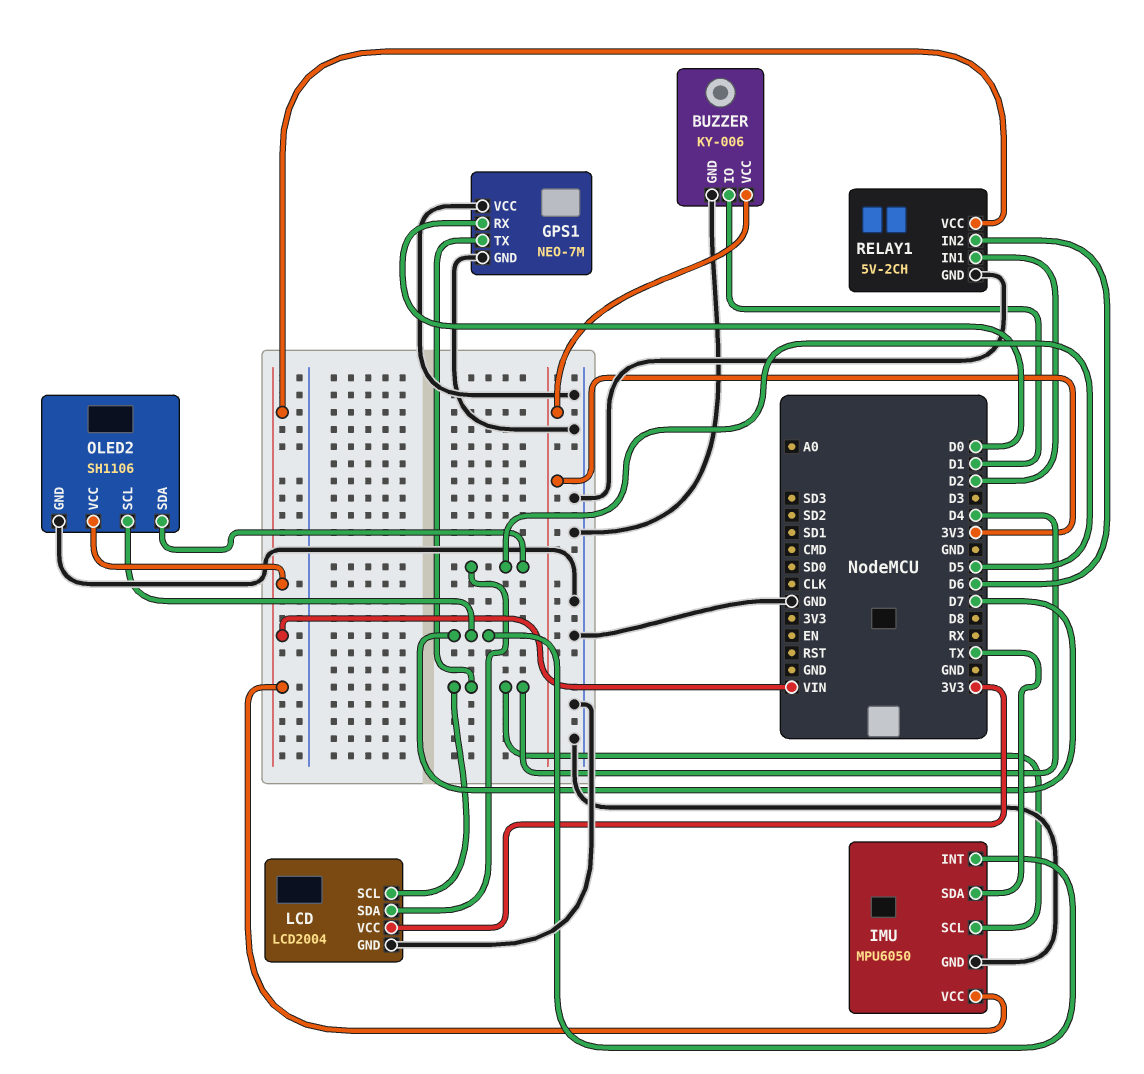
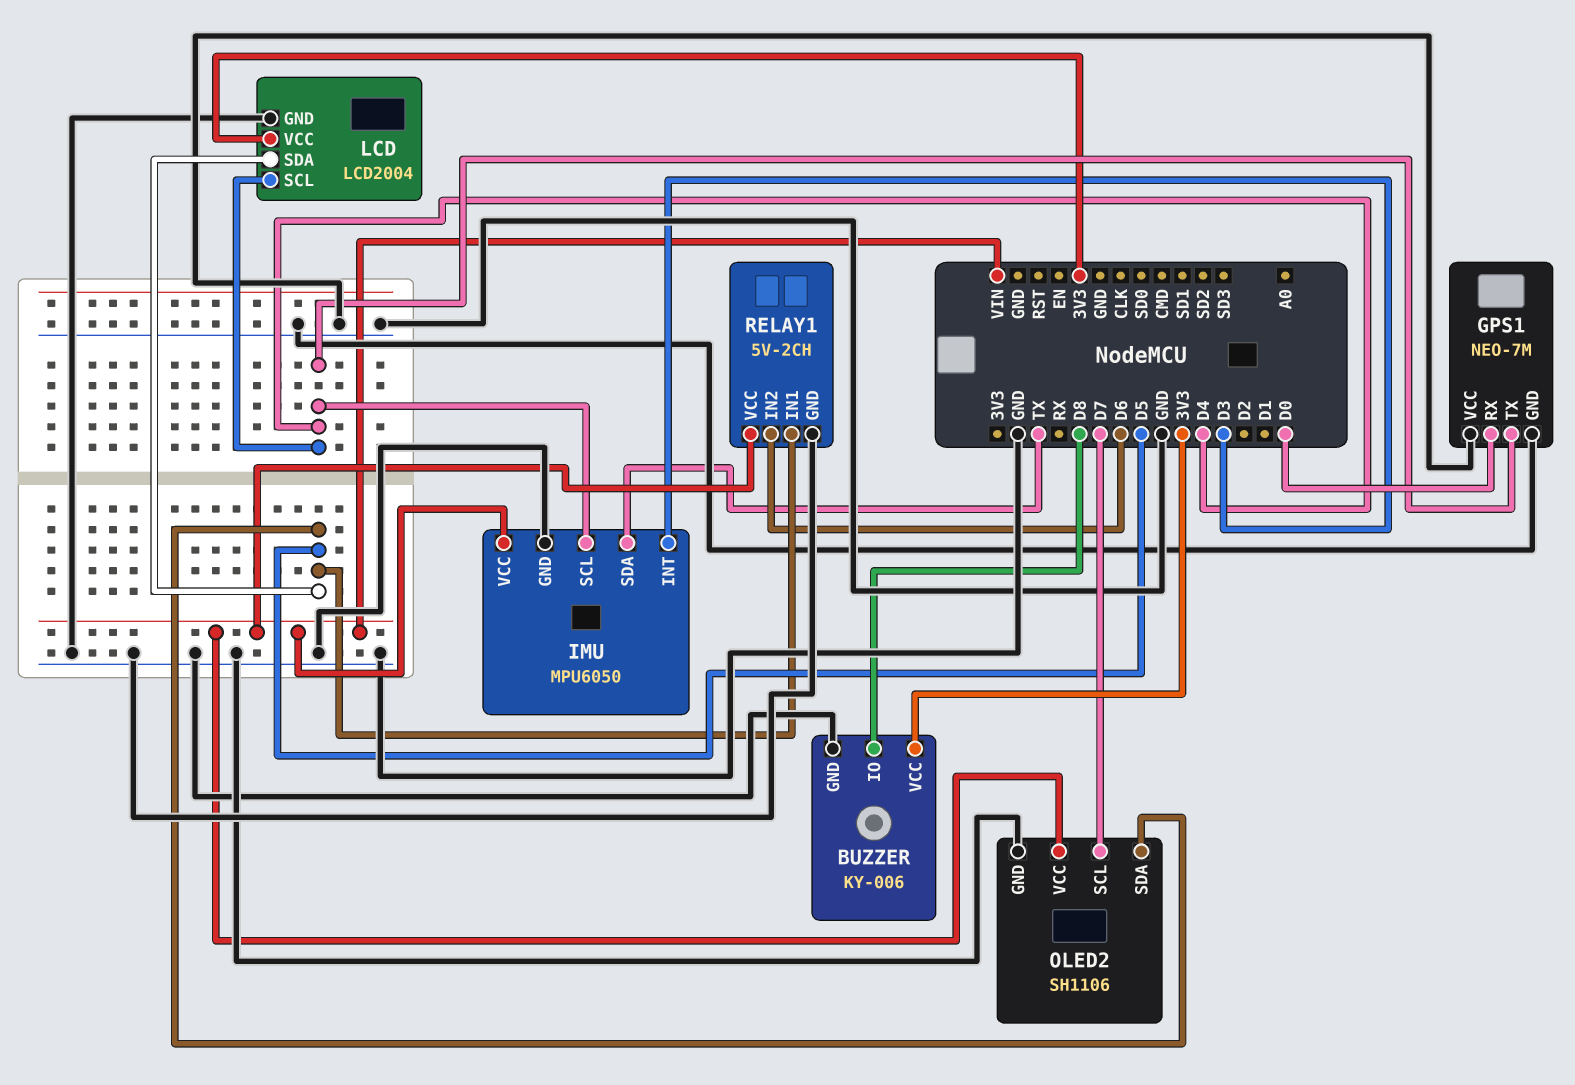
BUZZER pin IO: D1 -> D8
IMU pin INT: D7 -> D3
RELAY1 pin IN1: D2 -> D5

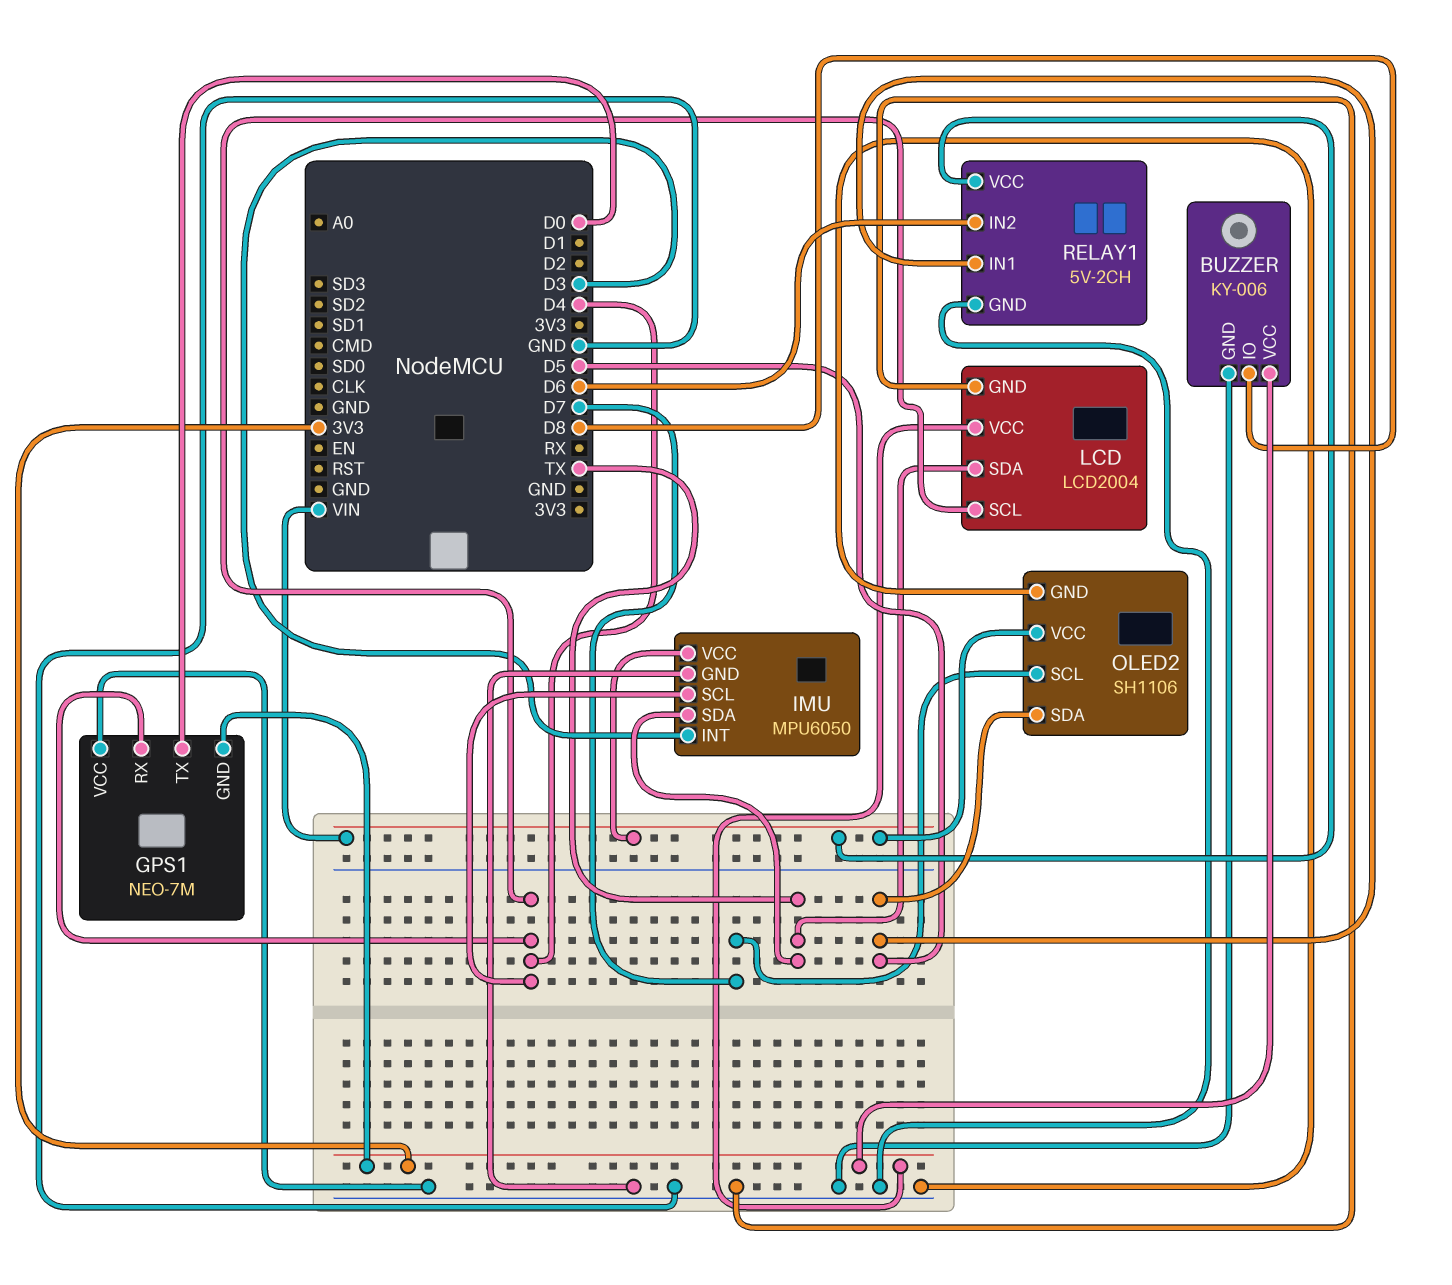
GPS1 pin GND: GND -> 3V3
GPS1 pin RX: D0 -> D4
GPS1 pin TX: D4 -> D0
LCD pin SDA: D5 -> TX

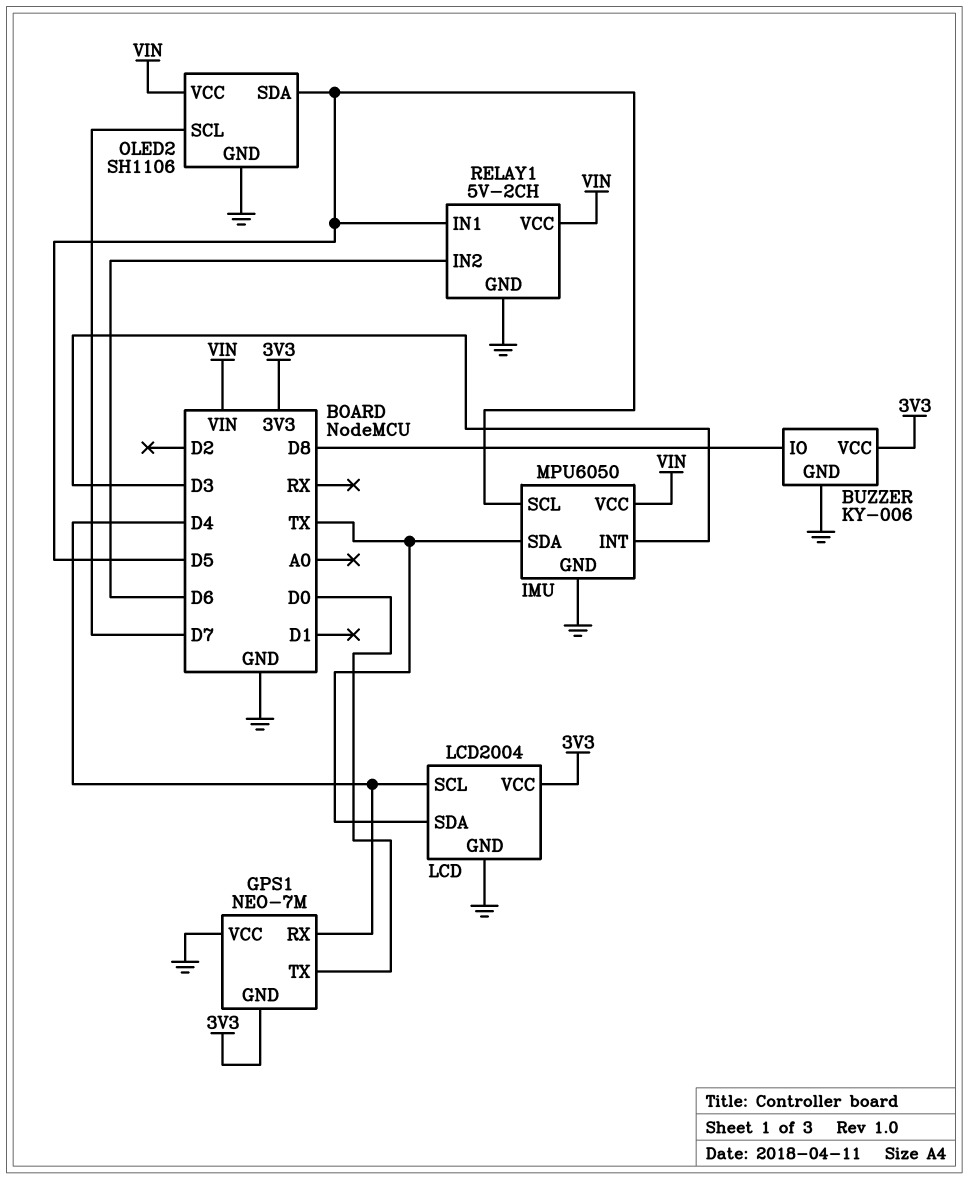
IMU pin SCL: D4 -> D5

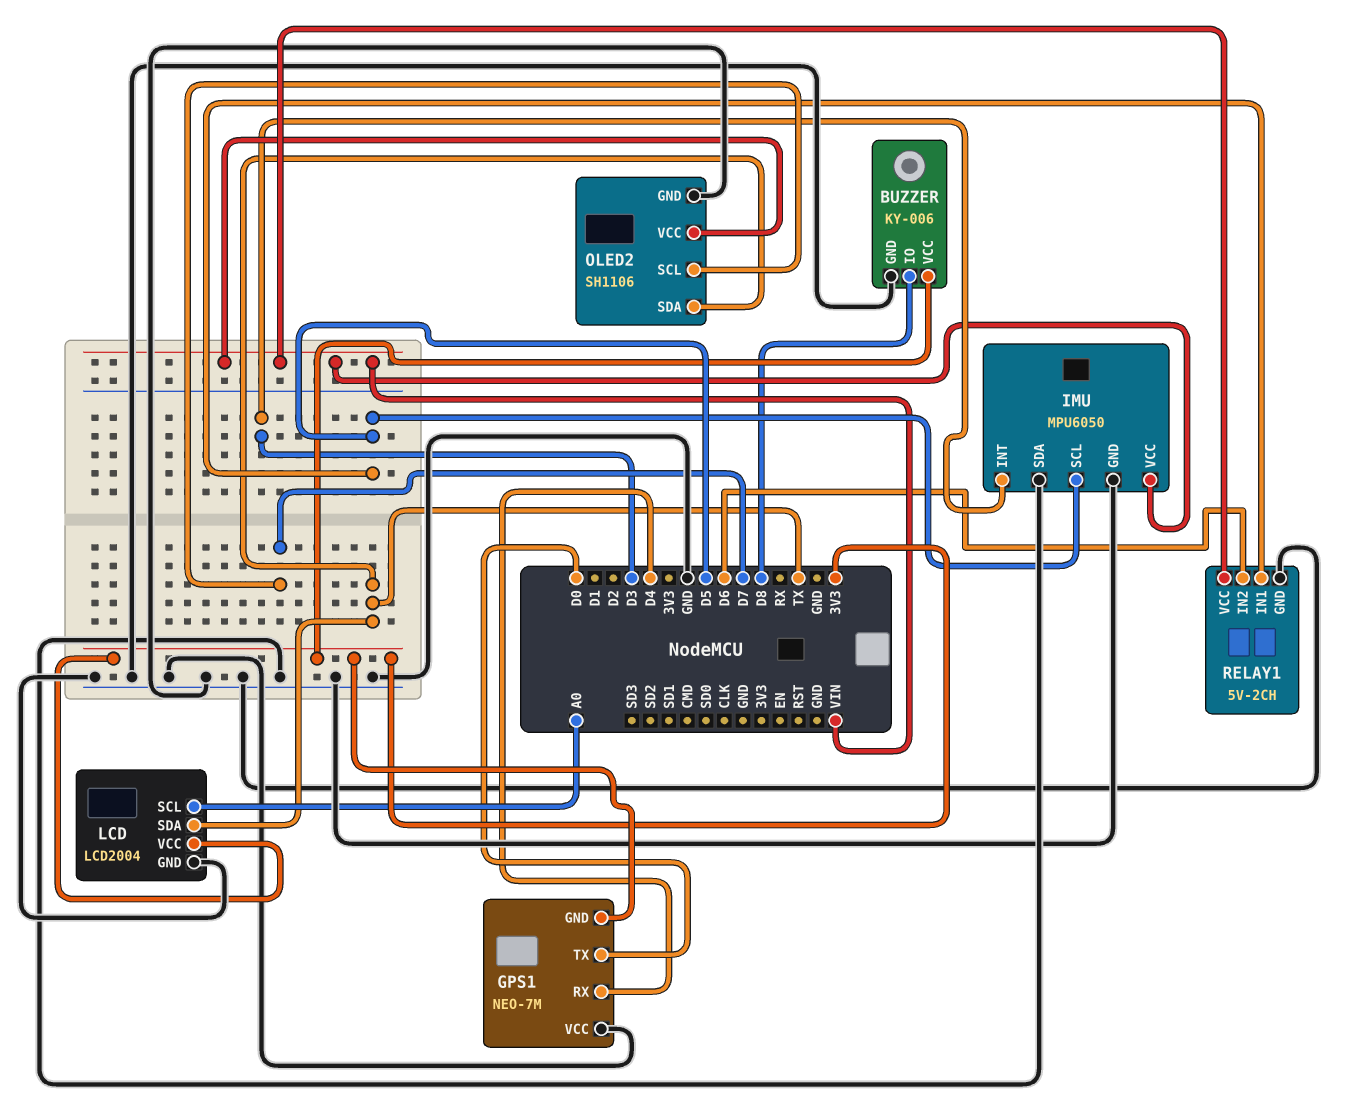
IMU pin SDA: TX -> GND
LCD pin SCL: D4 -> A0
OLED2 pin SDA: D5 -> TX

